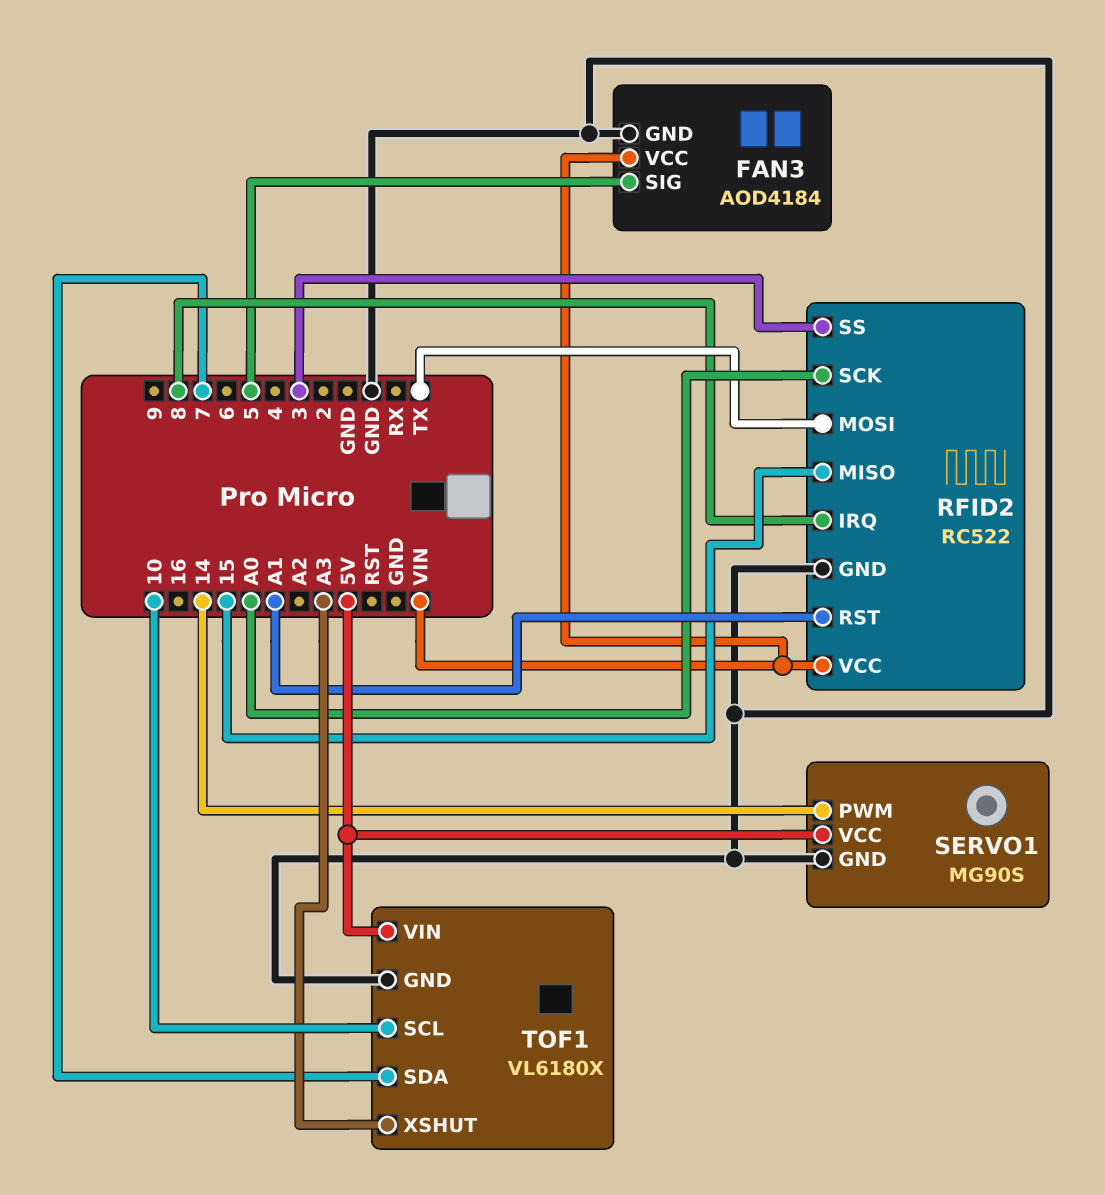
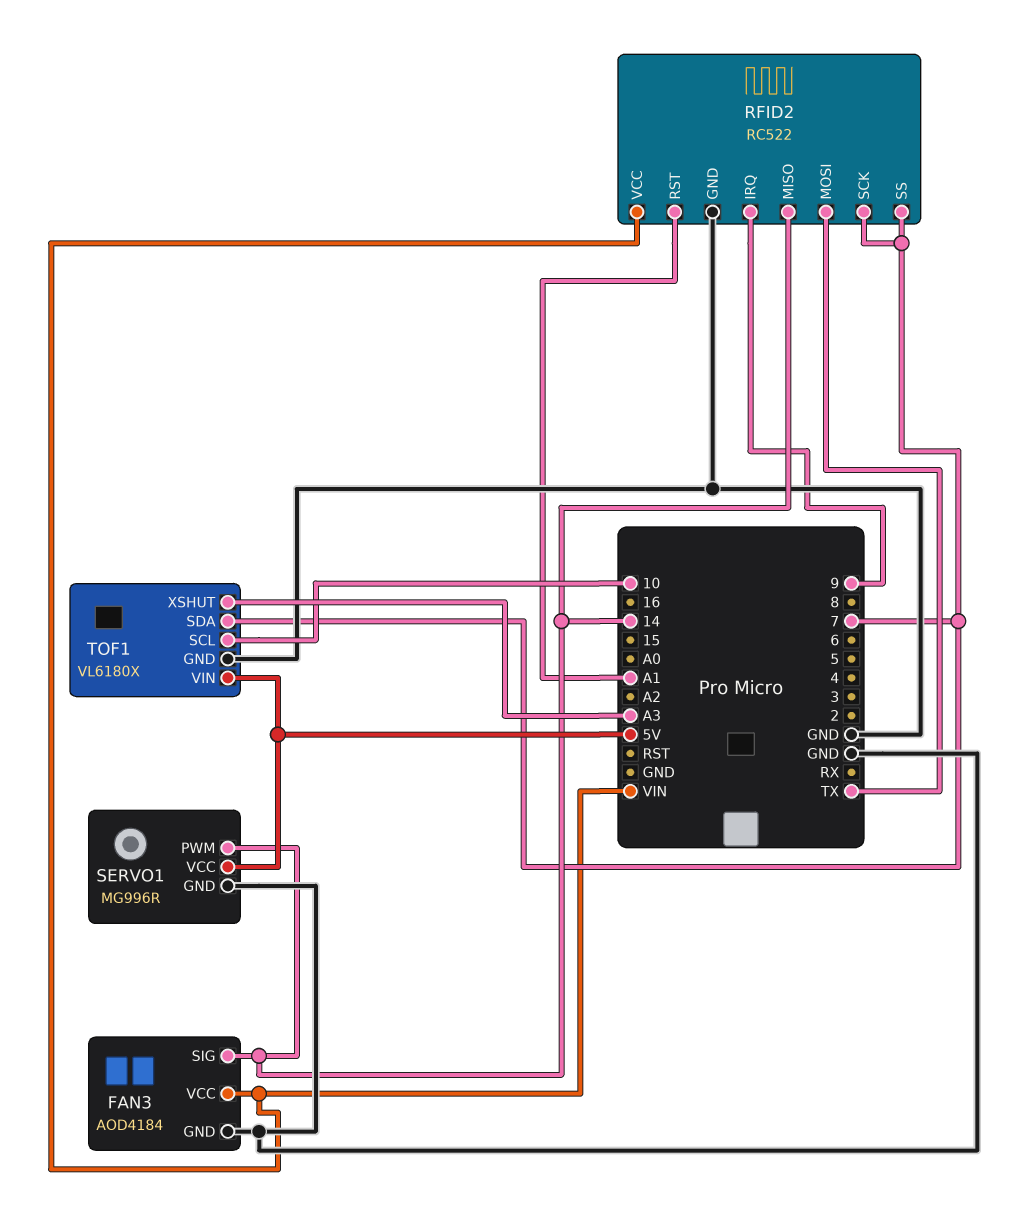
FAN3 pin SIG: 5 -> 14
RFID2 pin IRQ: 8 -> 9
RFID2 pin MISO: 15 -> 14
RFID2 pin SCK: A0 -> 7
RFID2 pin SS: 3 -> 7
SERVO1: MG90S -> MG996R

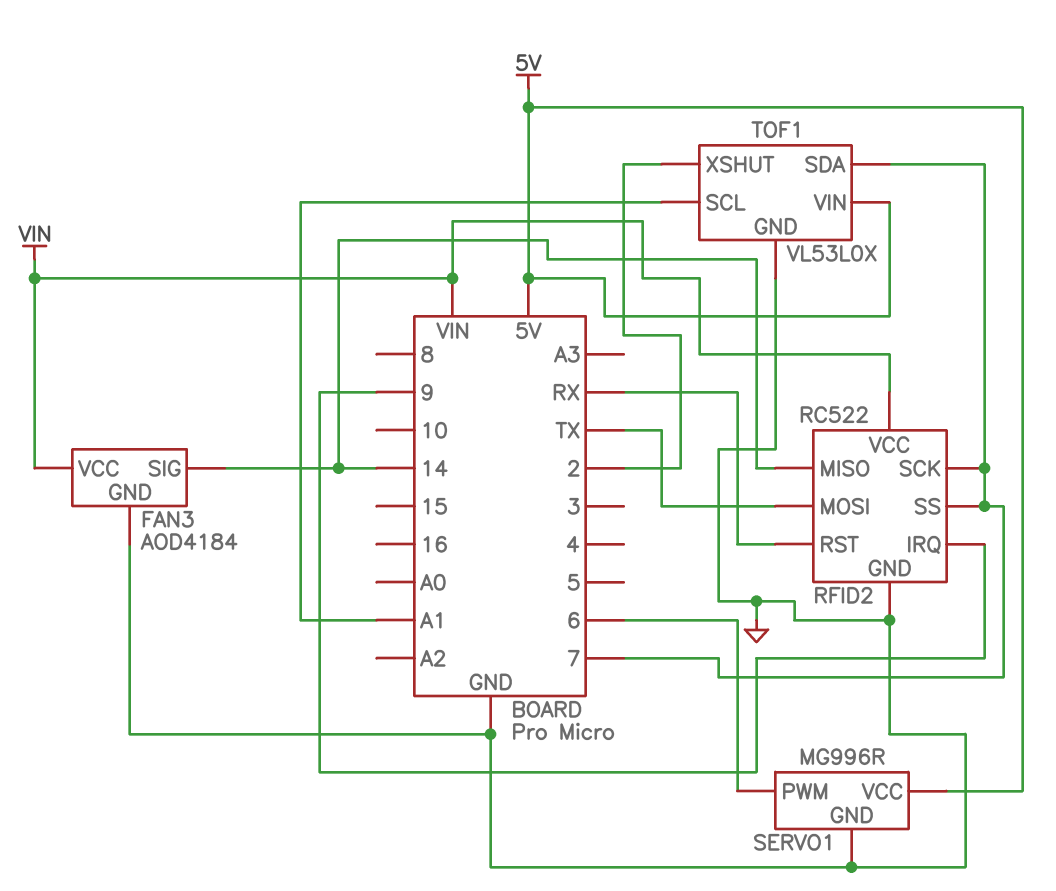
RFID2 pin RST: A1 -> RX
SERVO1 pin PWM: 14 -> 6
TOF1: VL6180X -> VL53L0X
TOF1 pin SCL: 10 -> A1
TOF1 pin XSHUT: A3 -> 2

